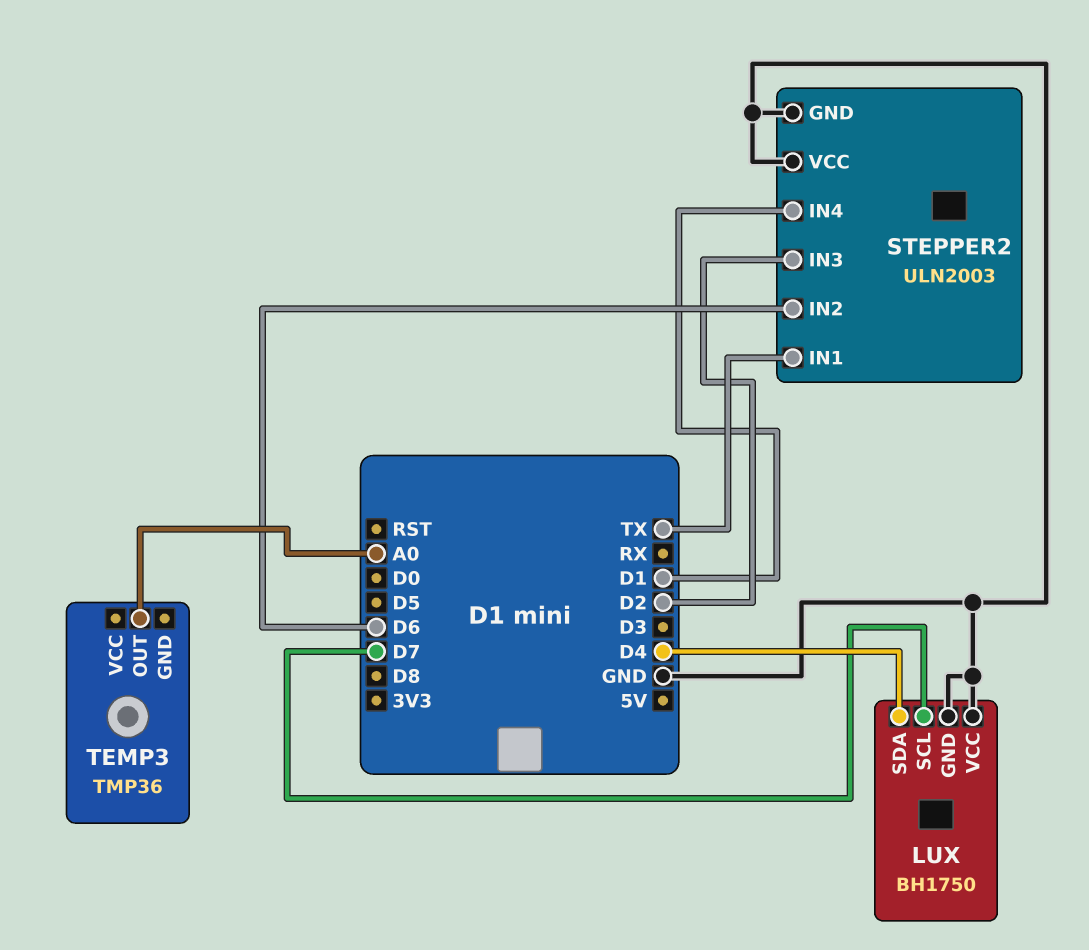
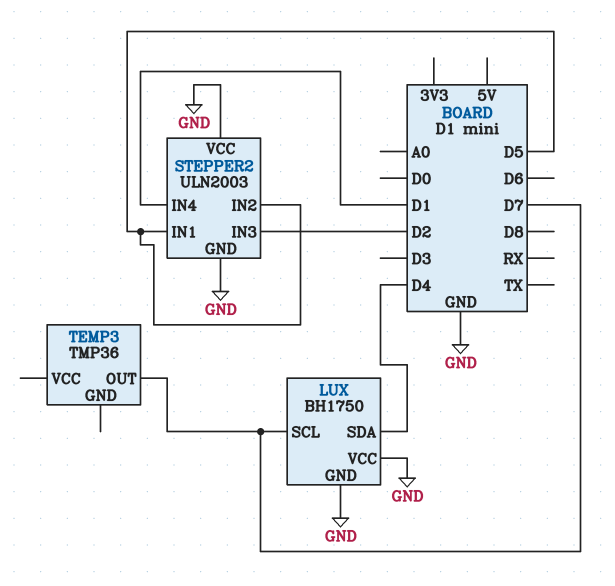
STEPPER2 pin IN1: TX -> D5
STEPPER2 pin IN2: D6 -> D5
TEMP3 pin OUT: A0 -> D7

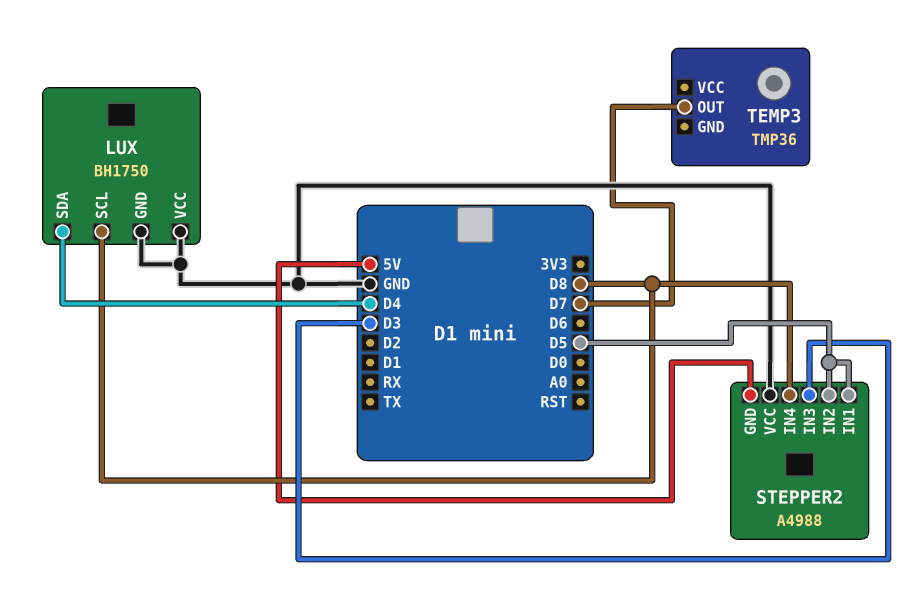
LUX pin SCL: D7 -> D8
STEPPER2: ULN2003 -> A4988
STEPPER2 pin GND: GND -> 5V
STEPPER2 pin IN3: D2 -> D3
STEPPER2 pin IN4: D1 -> D8

